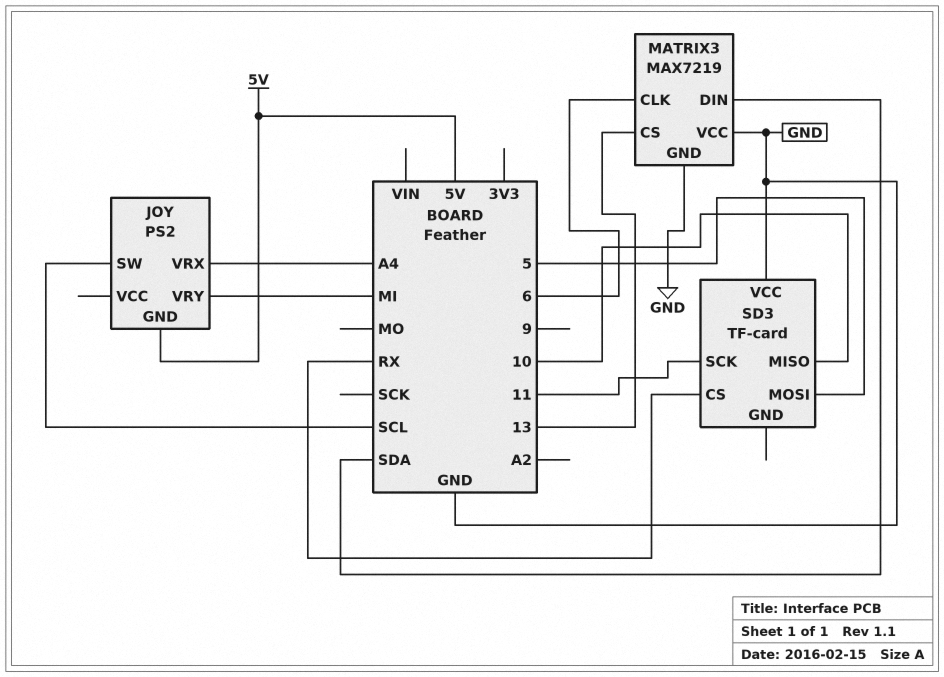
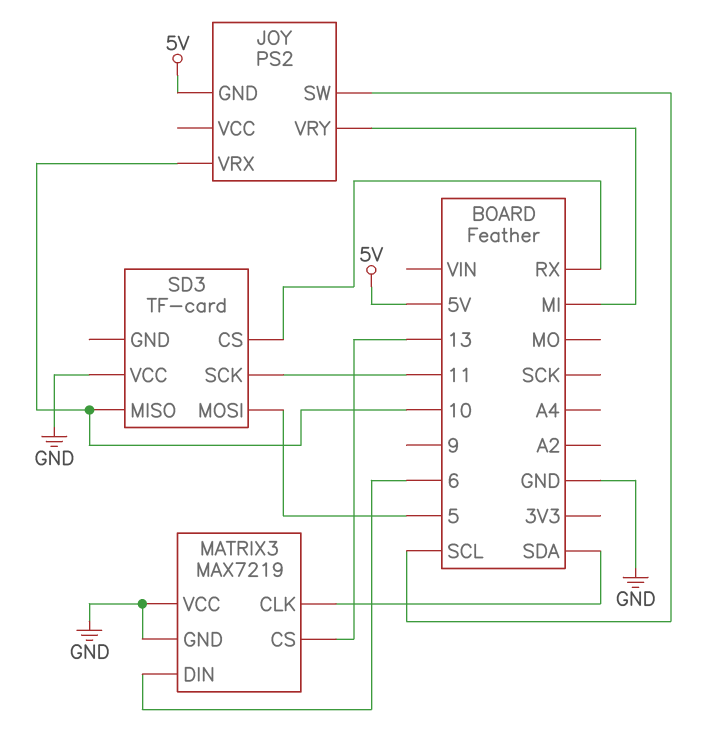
JOY pin VRX: A4 -> 10
MATRIX3 pin CLK: 6 -> SDA
MATRIX3 pin DIN: SDA -> 6

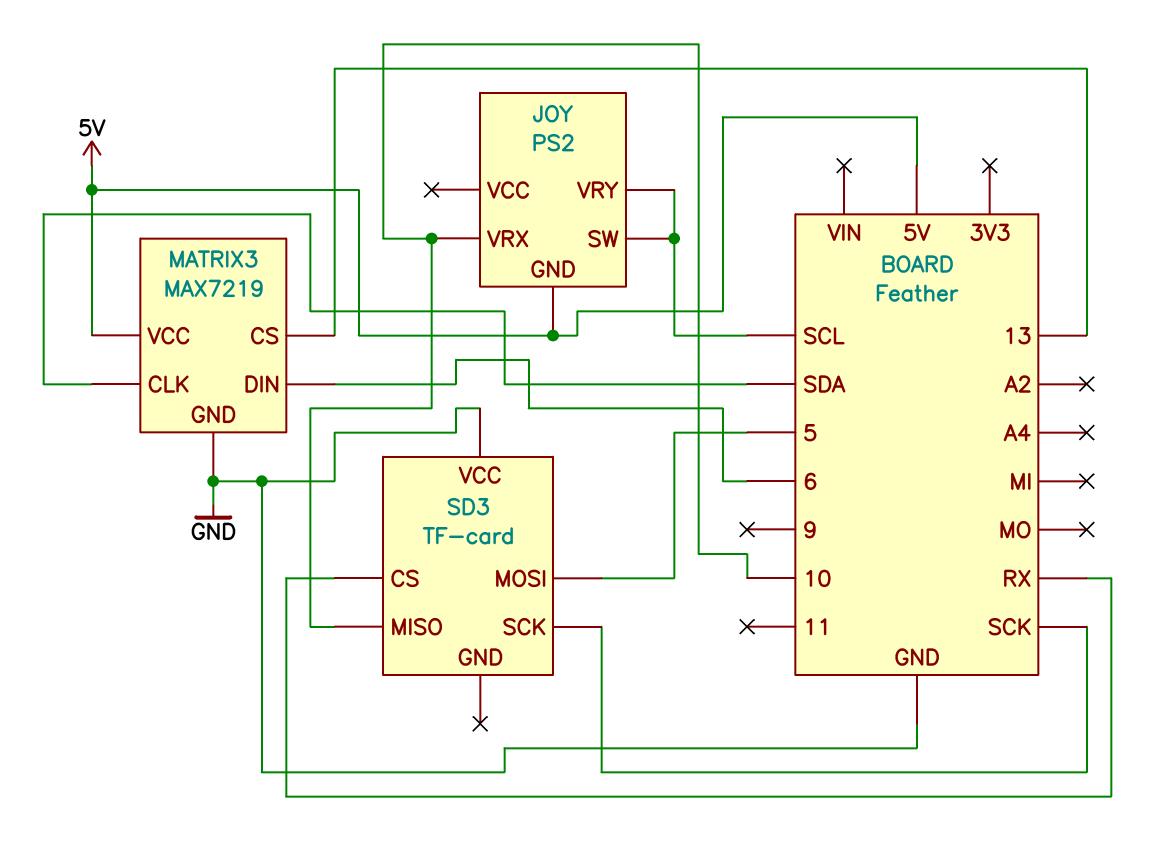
JOY pin VRY: MI -> SCL
MATRIX3 pin VCC: GND -> 5V
SD3 pin SCK: 11 -> SCK

